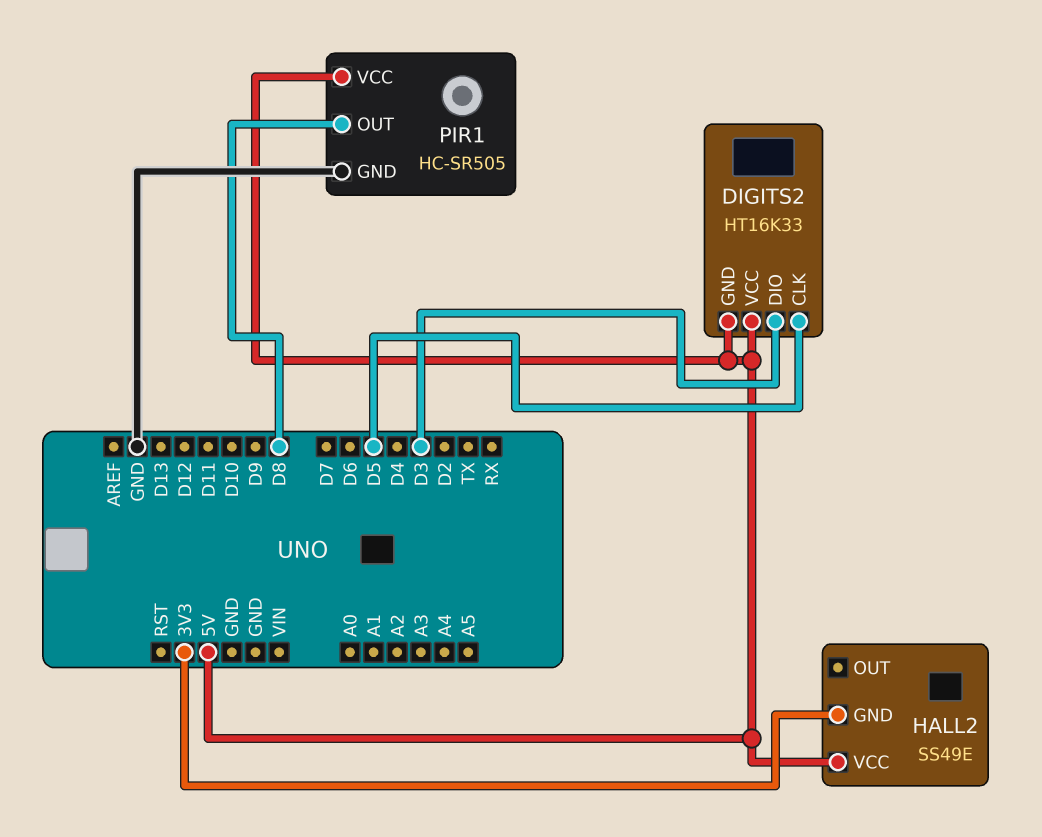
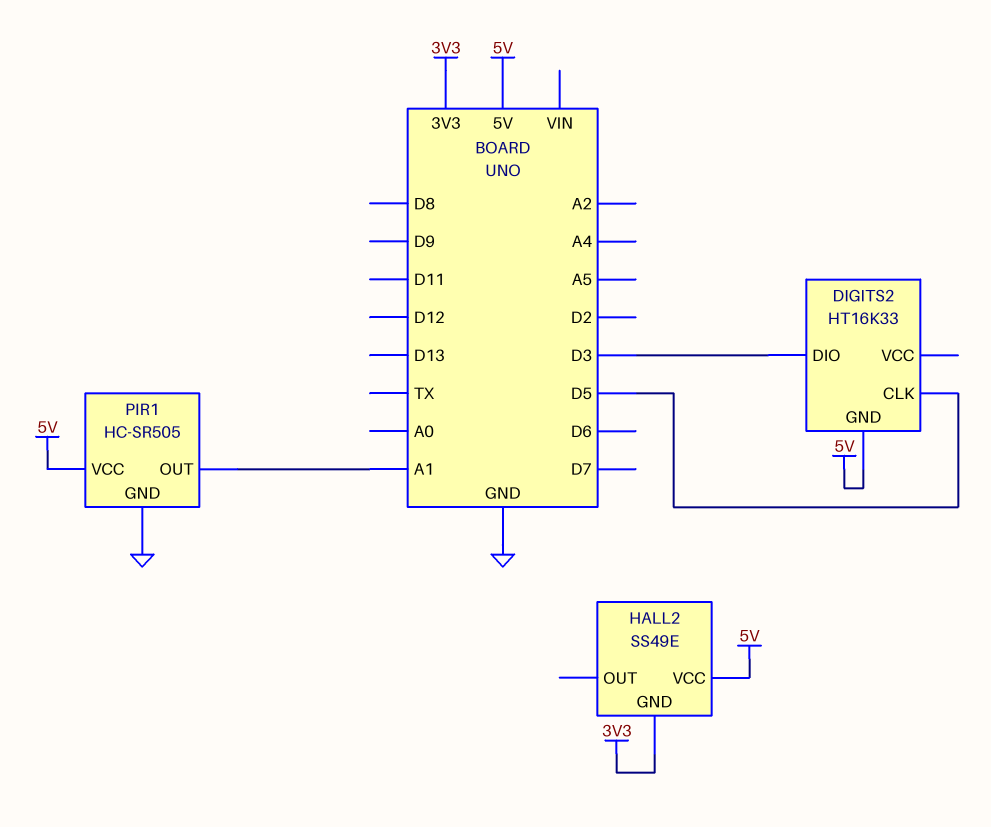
DIGITS2 pin VCC: 5V -> none
PIR1 pin OUT: D8 -> A1

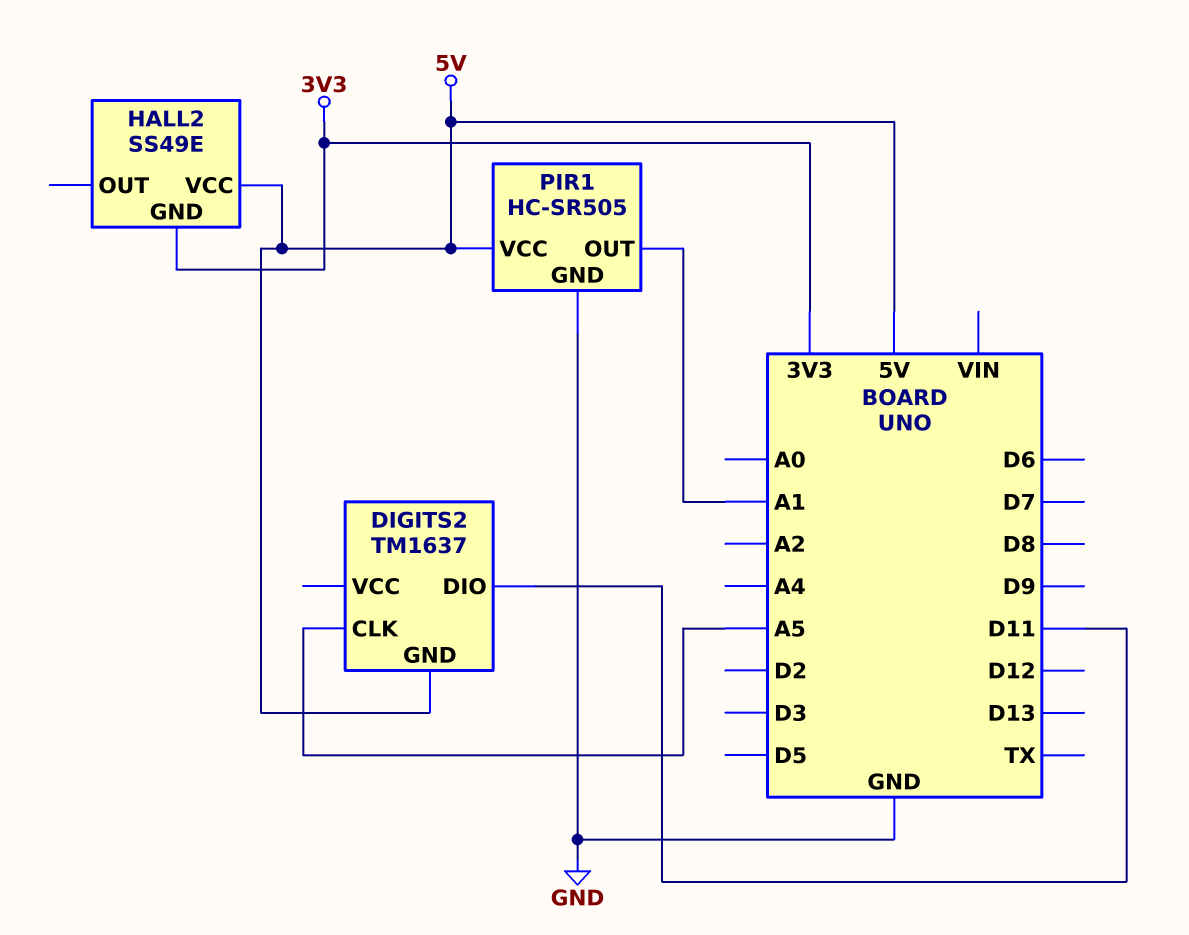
DIGITS2: HT16K33 -> TM1637
DIGITS2 pin CLK: D5 -> A5
DIGITS2 pin DIO: D3 -> D11

